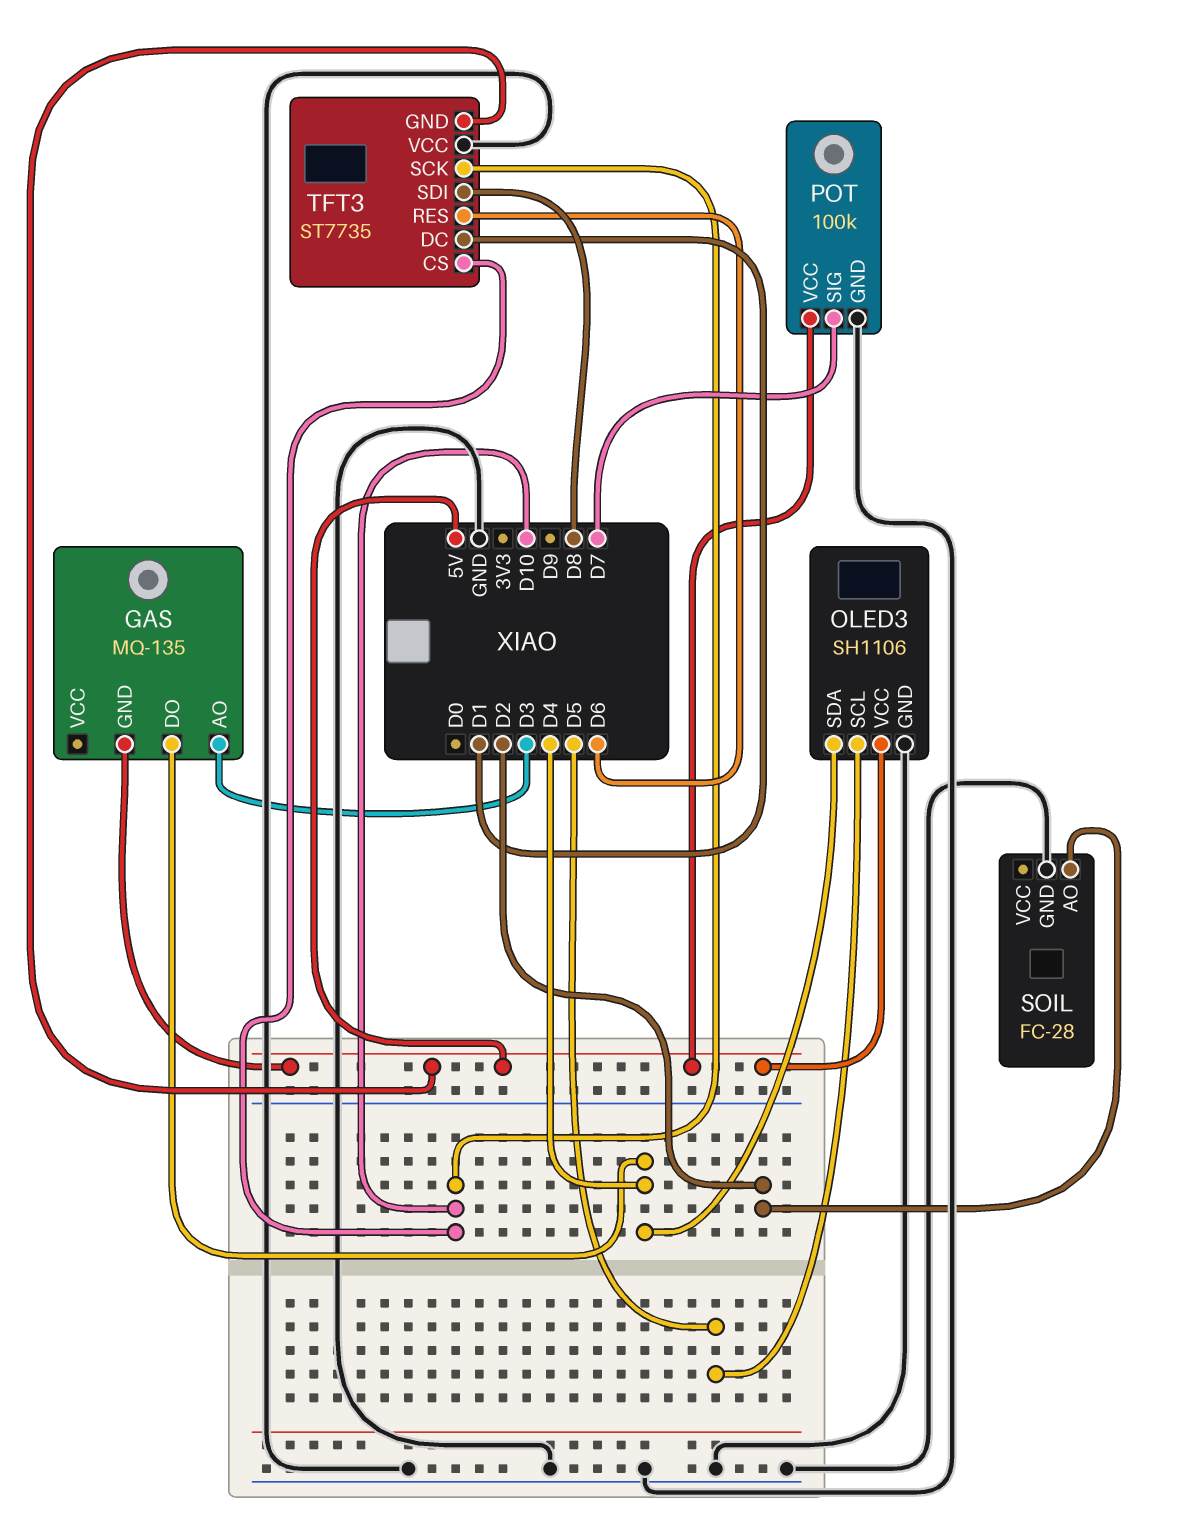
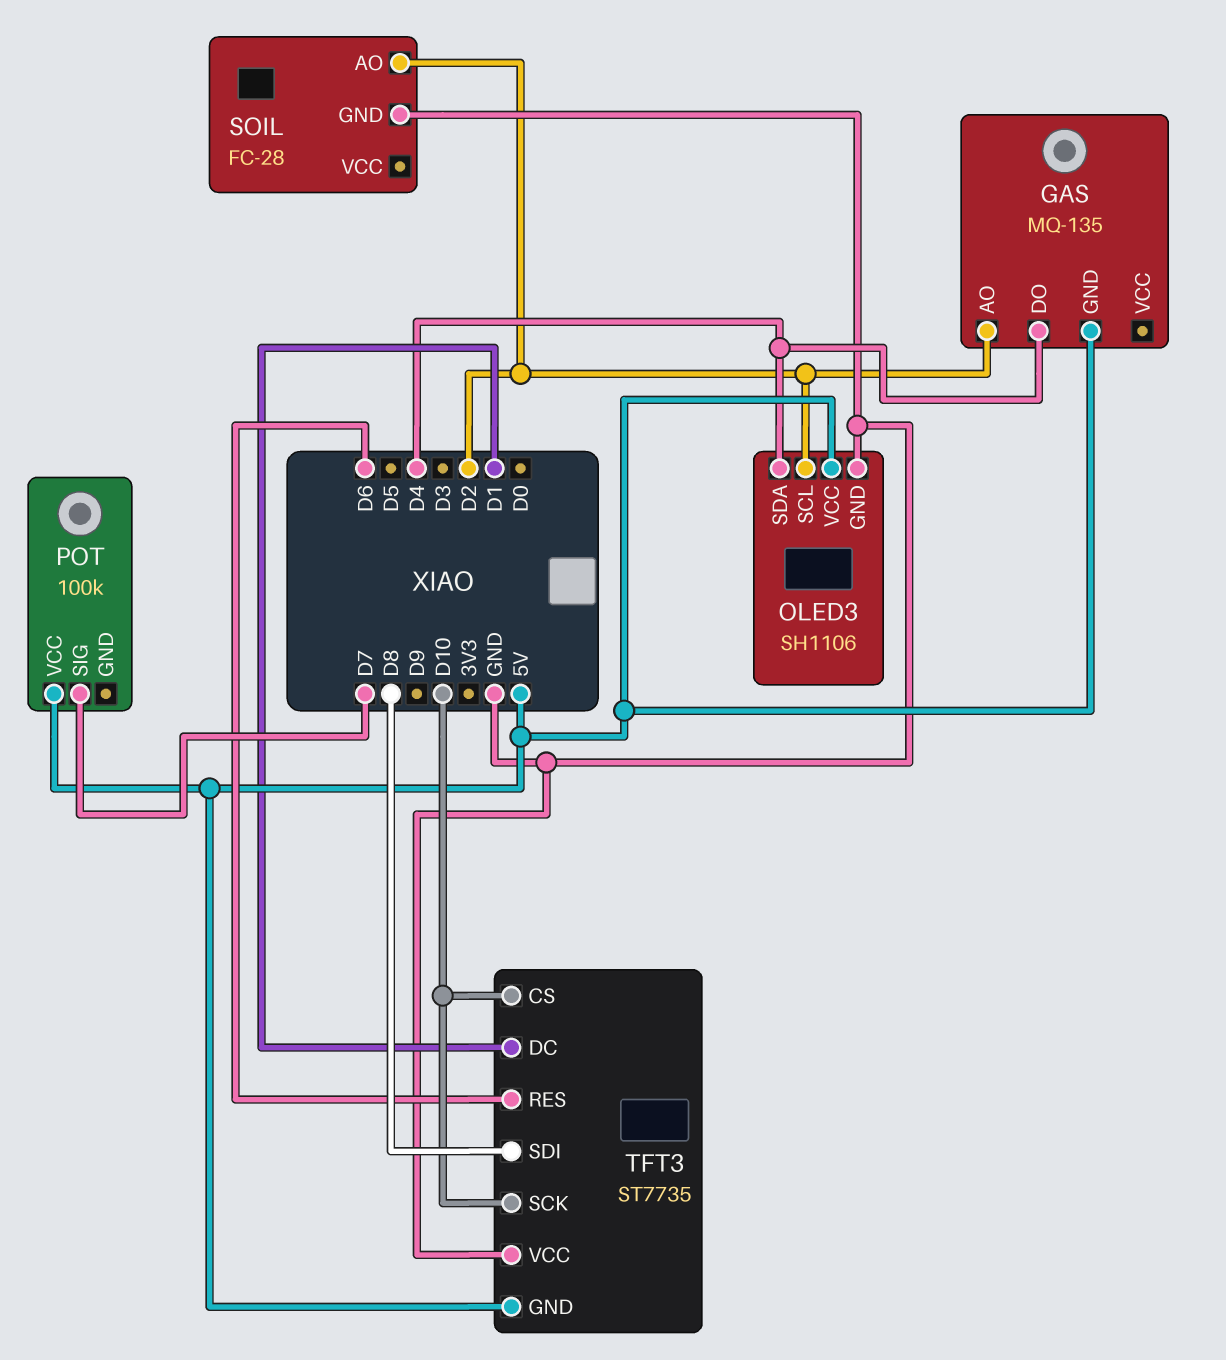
GAS pin AO: D3 -> D2
OLED3 pin SCL: D5 -> D2
POT pin GND: GND -> none

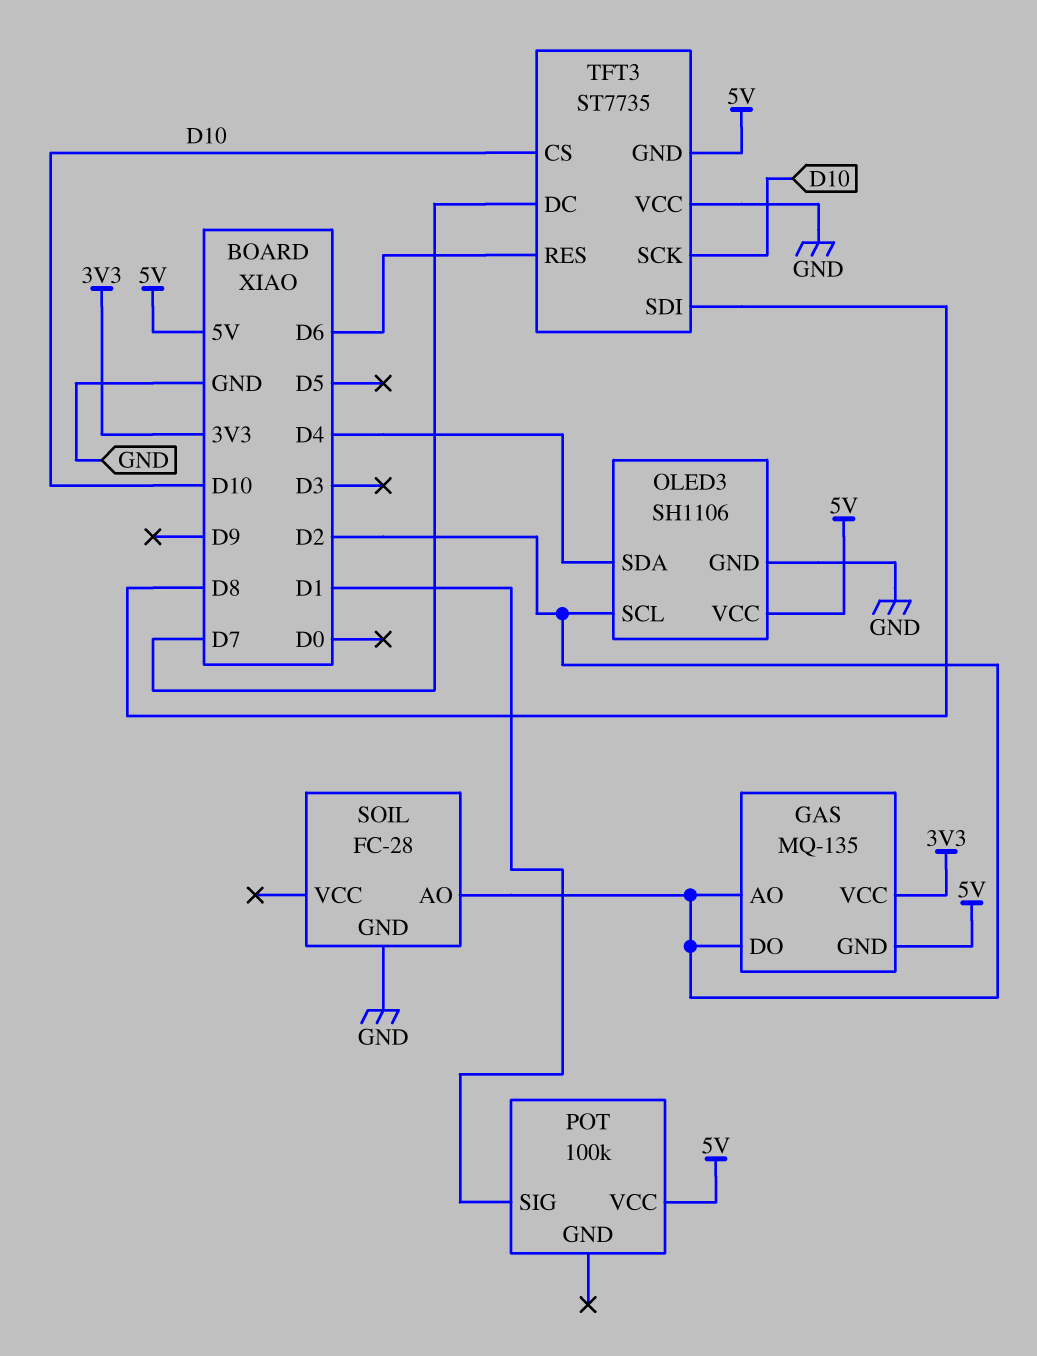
GAS pin DO: D4 -> D2
GAS pin VCC: none -> 3V3
POT pin SIG: D7 -> D1
TFT3 pin DC: D1 -> D7

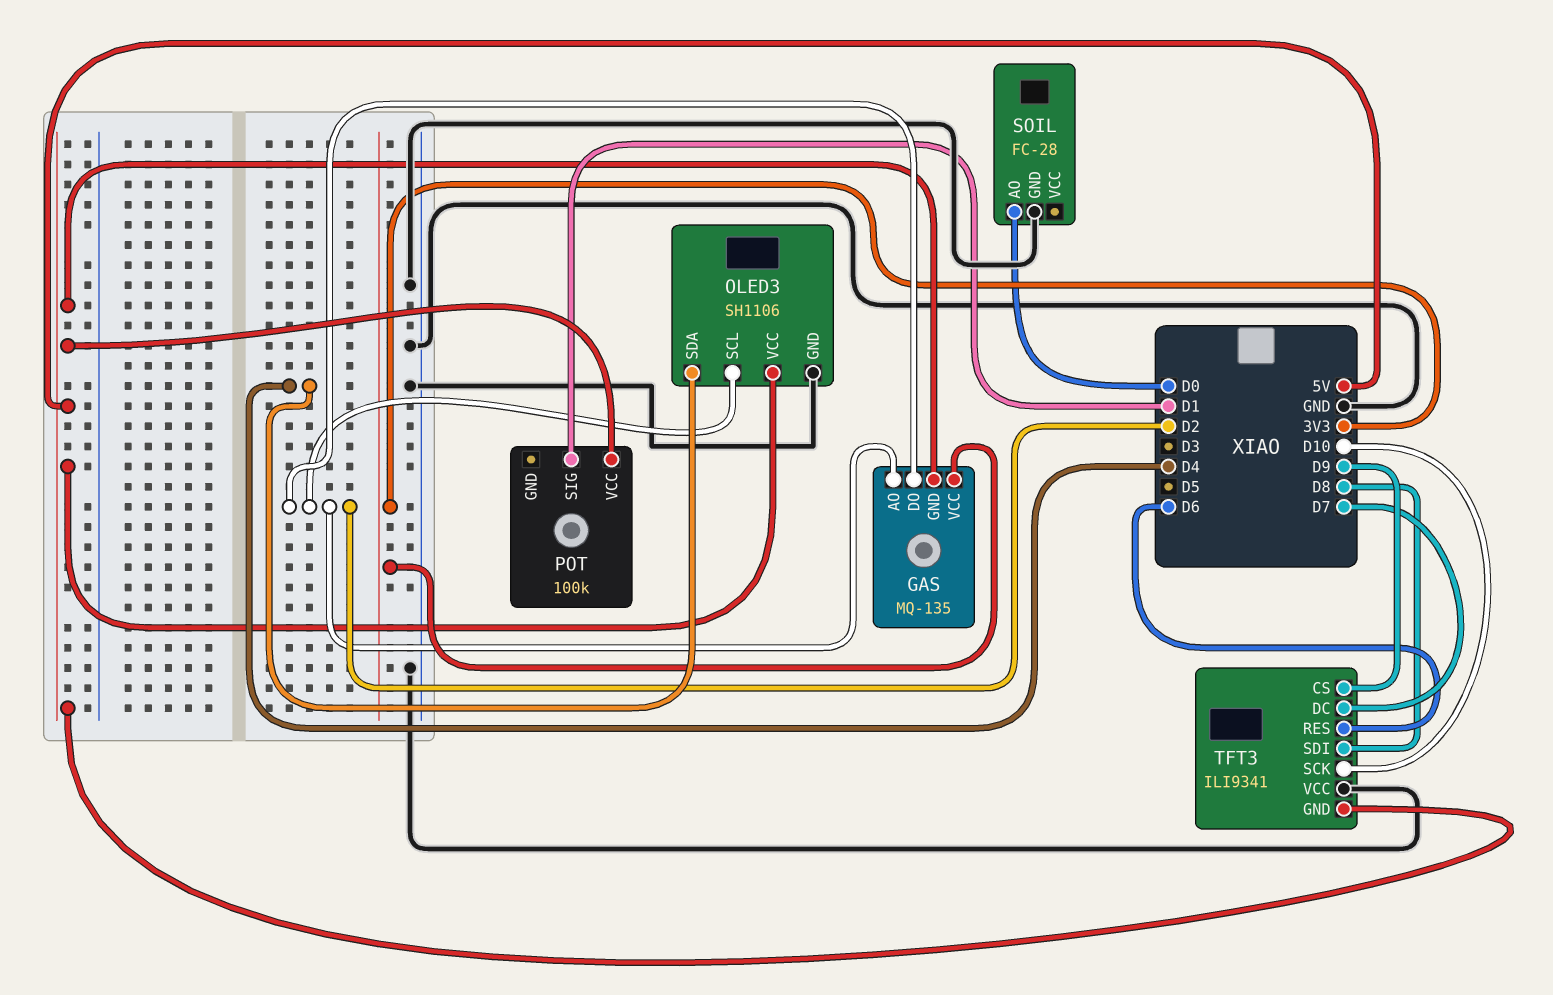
SOIL pin AO: D2 -> D0
TFT3: ST7735 -> ILI9341
TFT3 pin CS: D10 -> D9

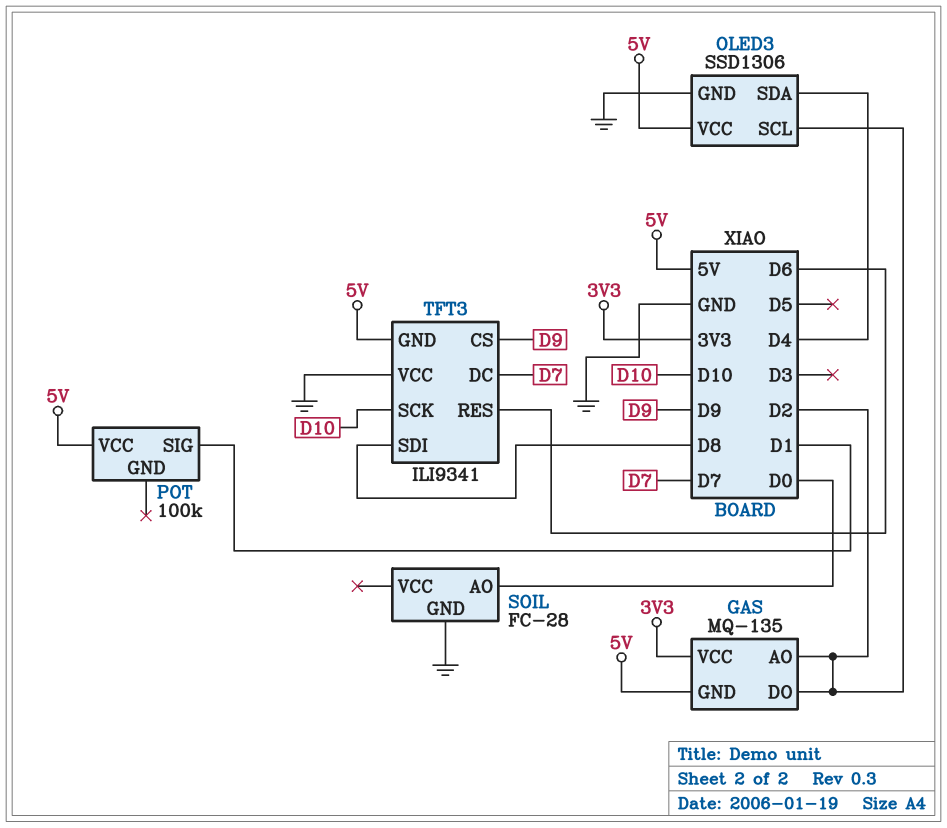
OLED3: SH1106 -> SSD1306

